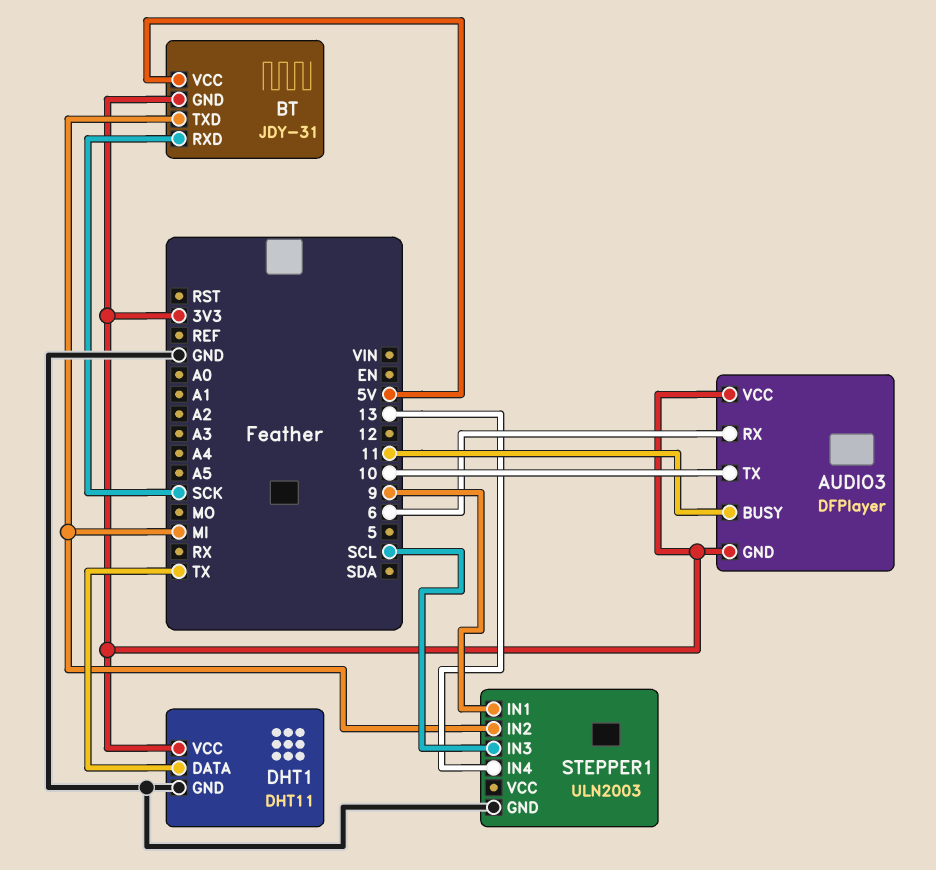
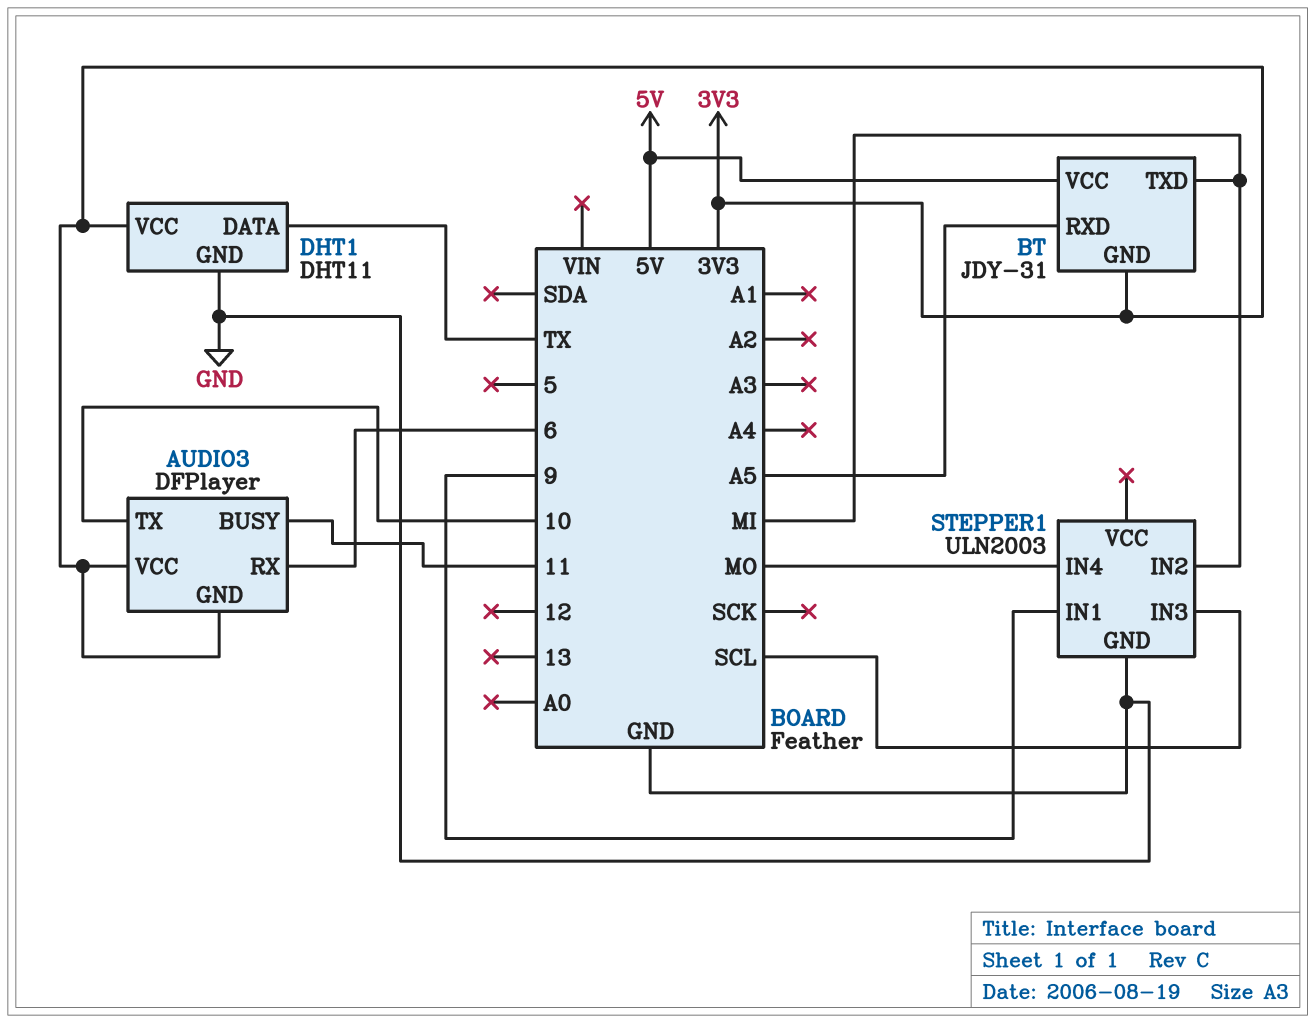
BT pin RXD: SCK -> A5
STEPPER1 pin IN4: 13 -> MO

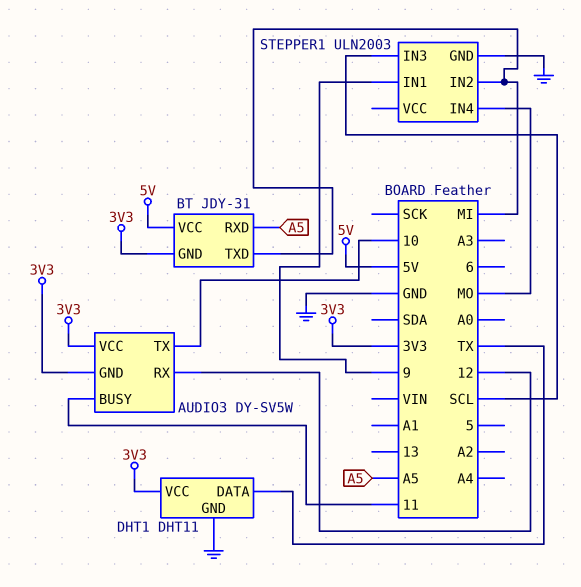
AUDIO3: DFPlayer -> DY-SV5W
AUDIO3 pin RX: 6 -> 12

